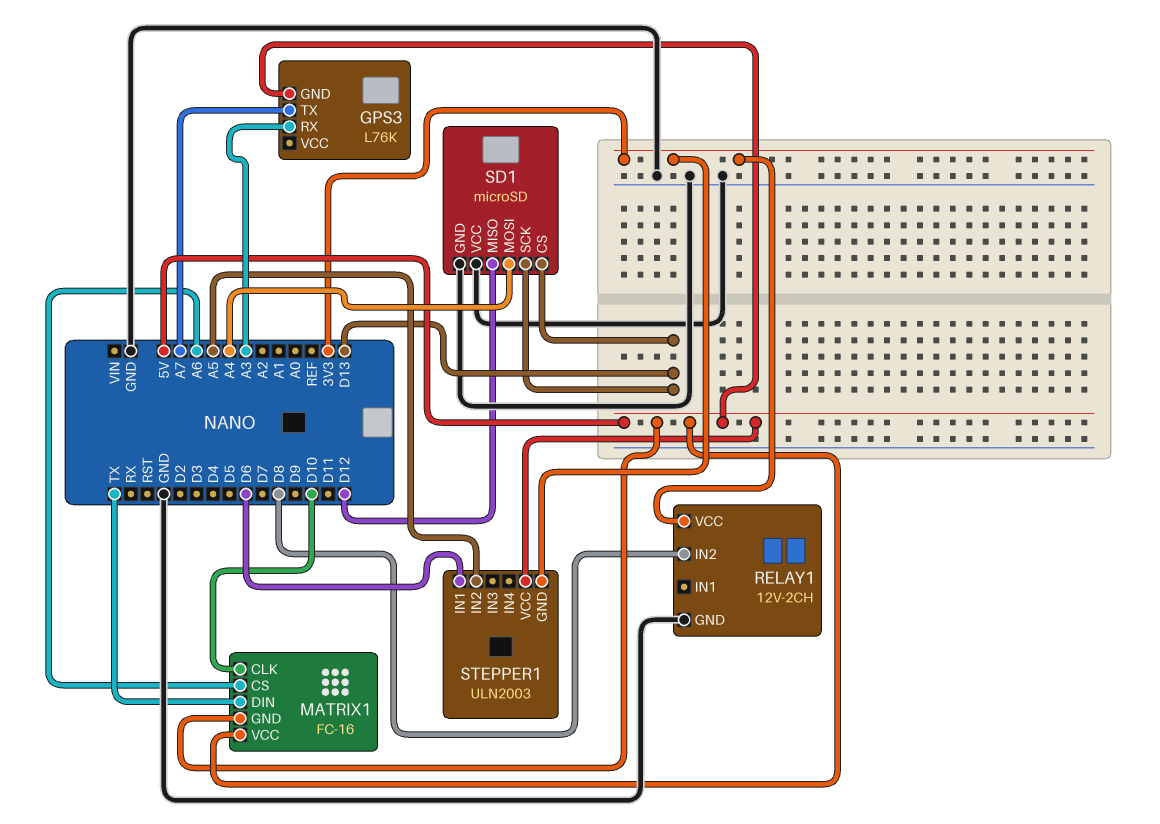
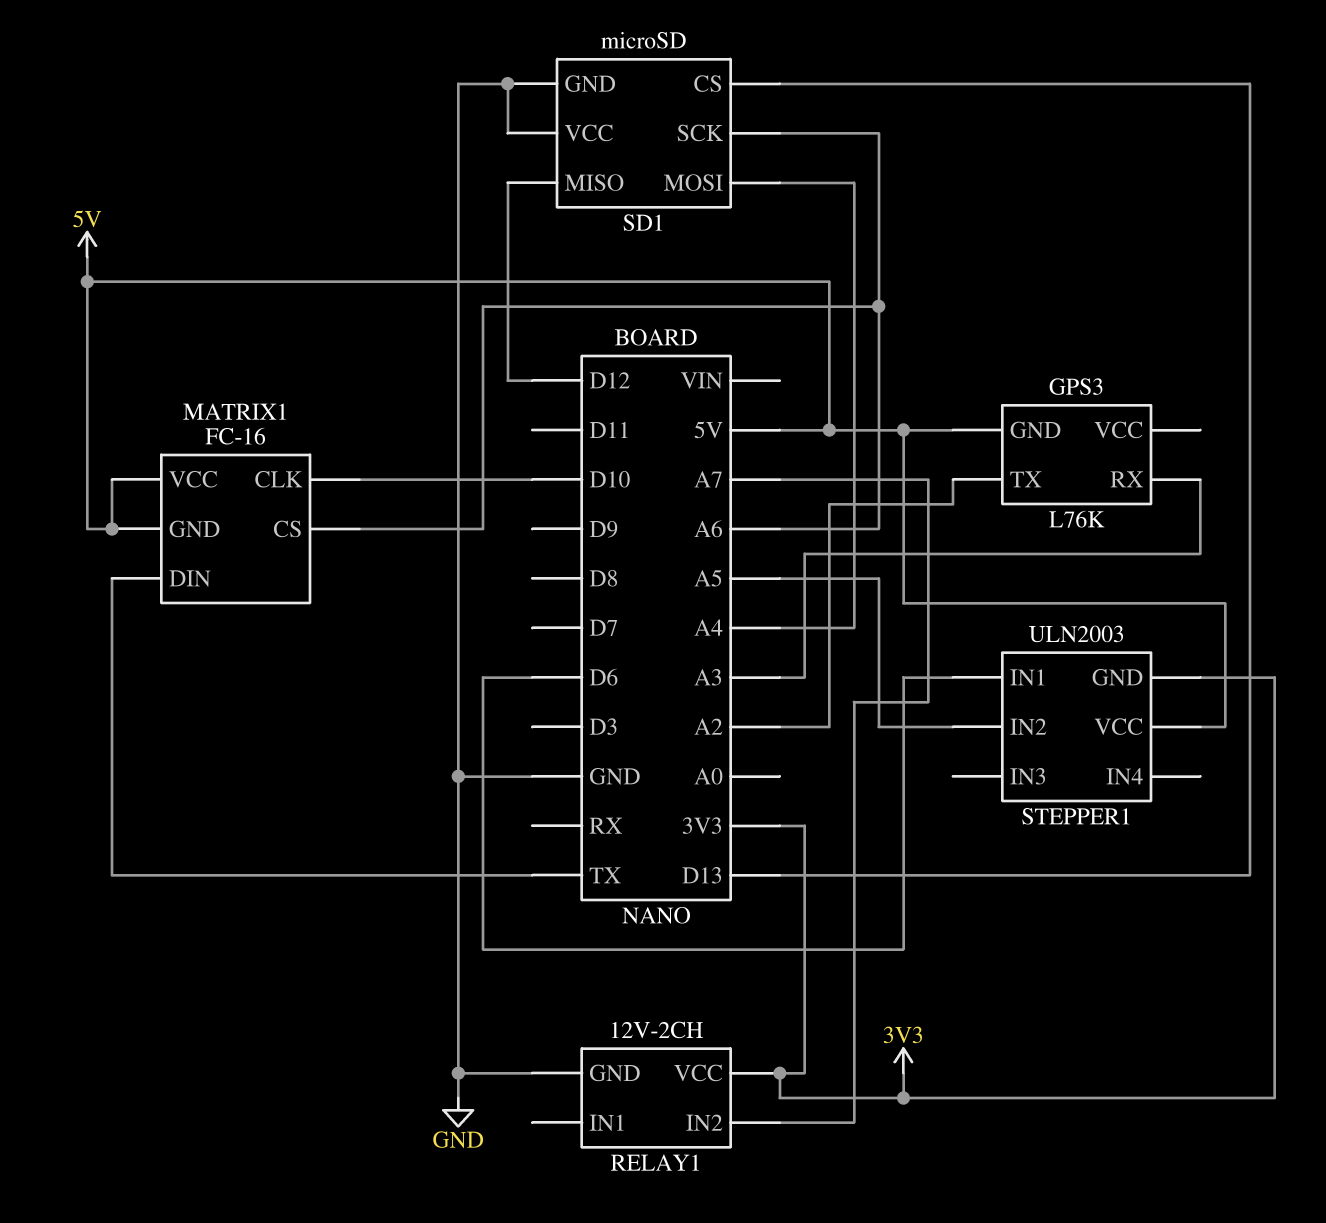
GPS3 pin TX: A7 -> A2
RELAY1 pin IN2: D8 -> A7
SD1 pin SCK: D13 -> A6

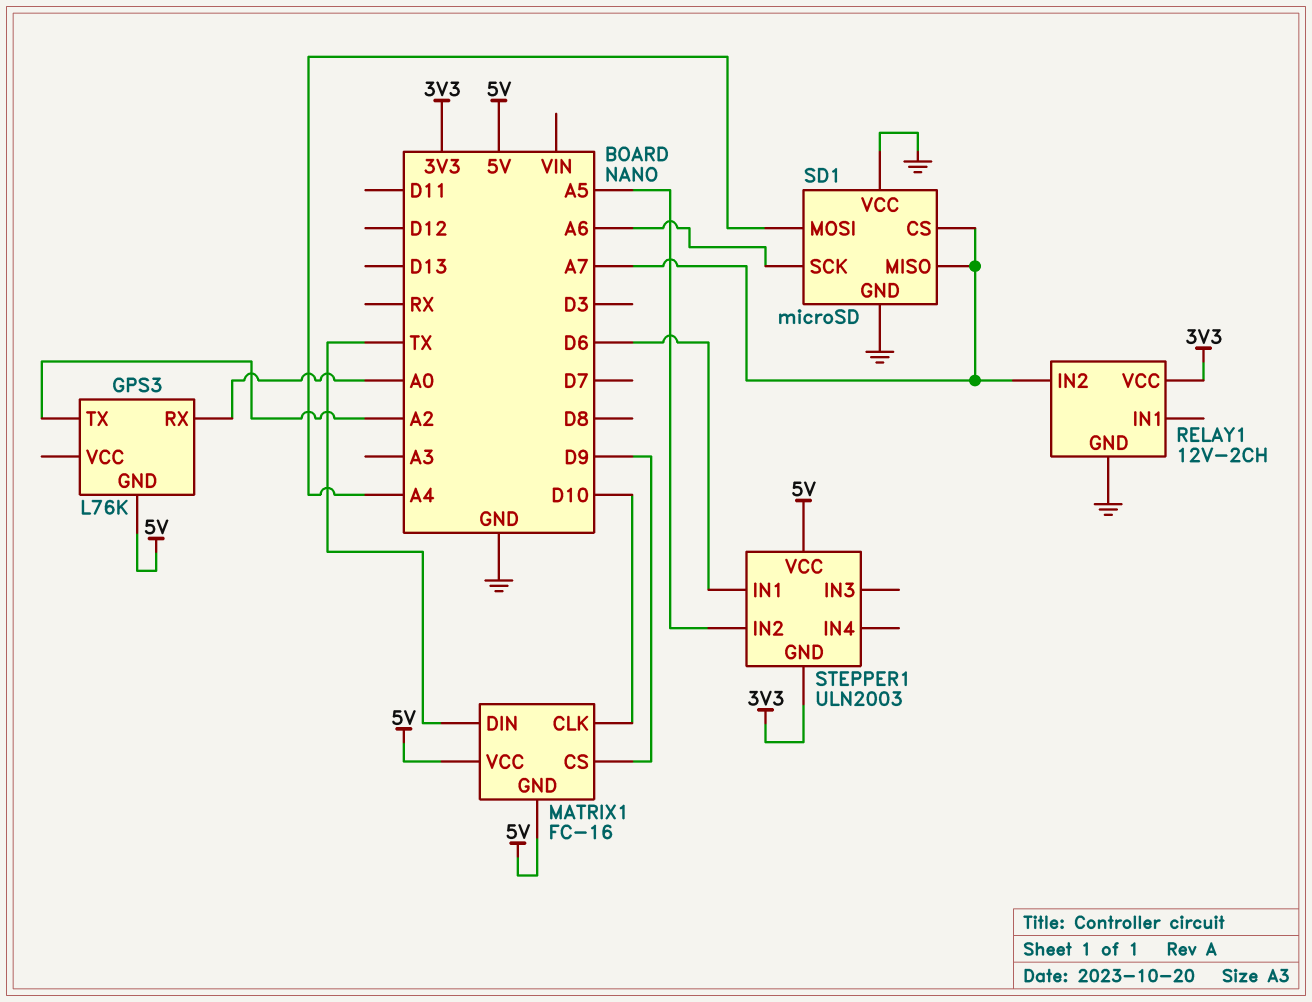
GPS3 pin RX: A3 -> A0
MATRIX1 pin CS: A6 -> D9
SD1 pin CS: D13 -> A7
SD1 pin MISO: D12 -> A7

